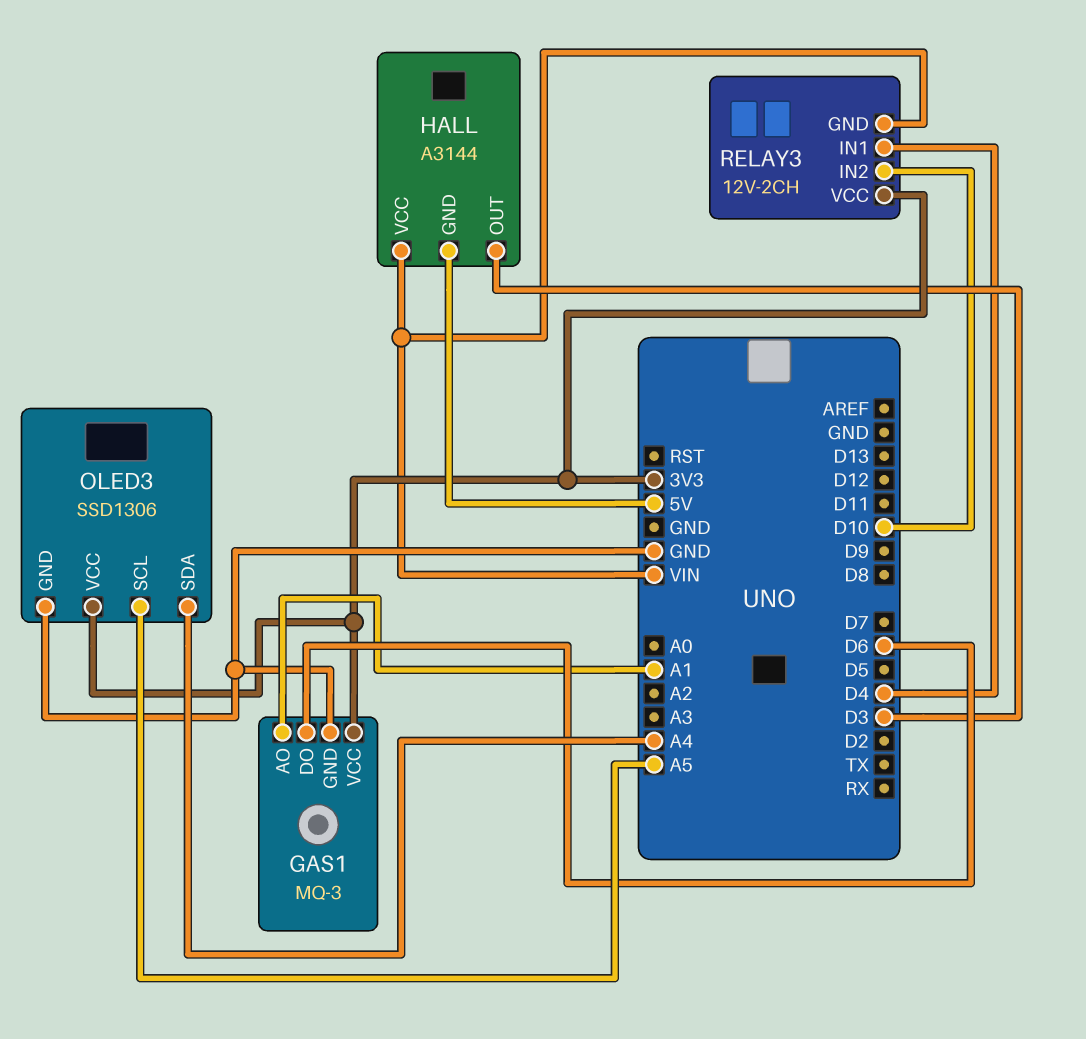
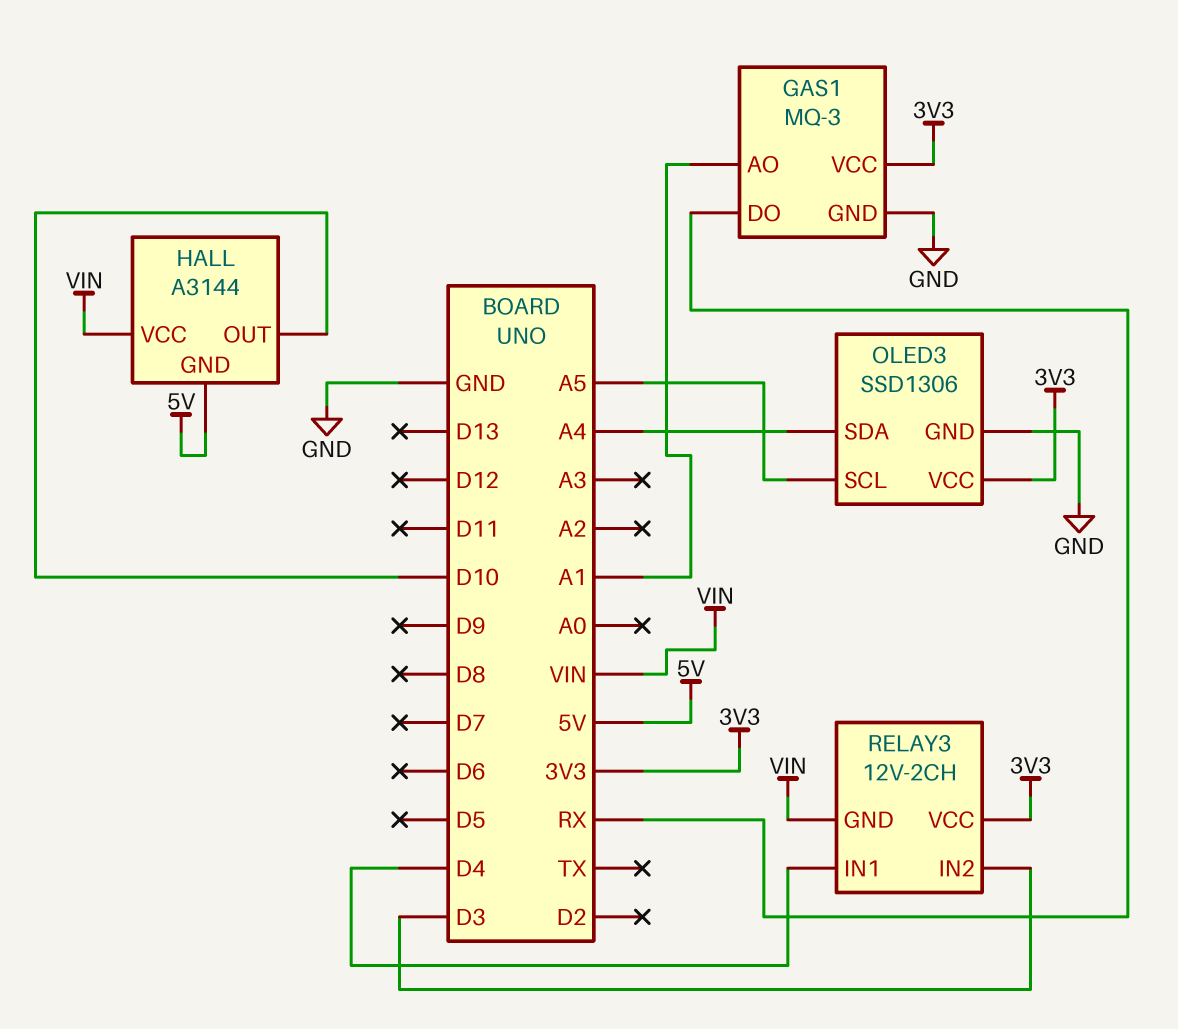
GAS1 pin DO: D6 -> RX
HALL pin OUT: D3 -> D10
RELAY3 pin IN2: D10 -> D3

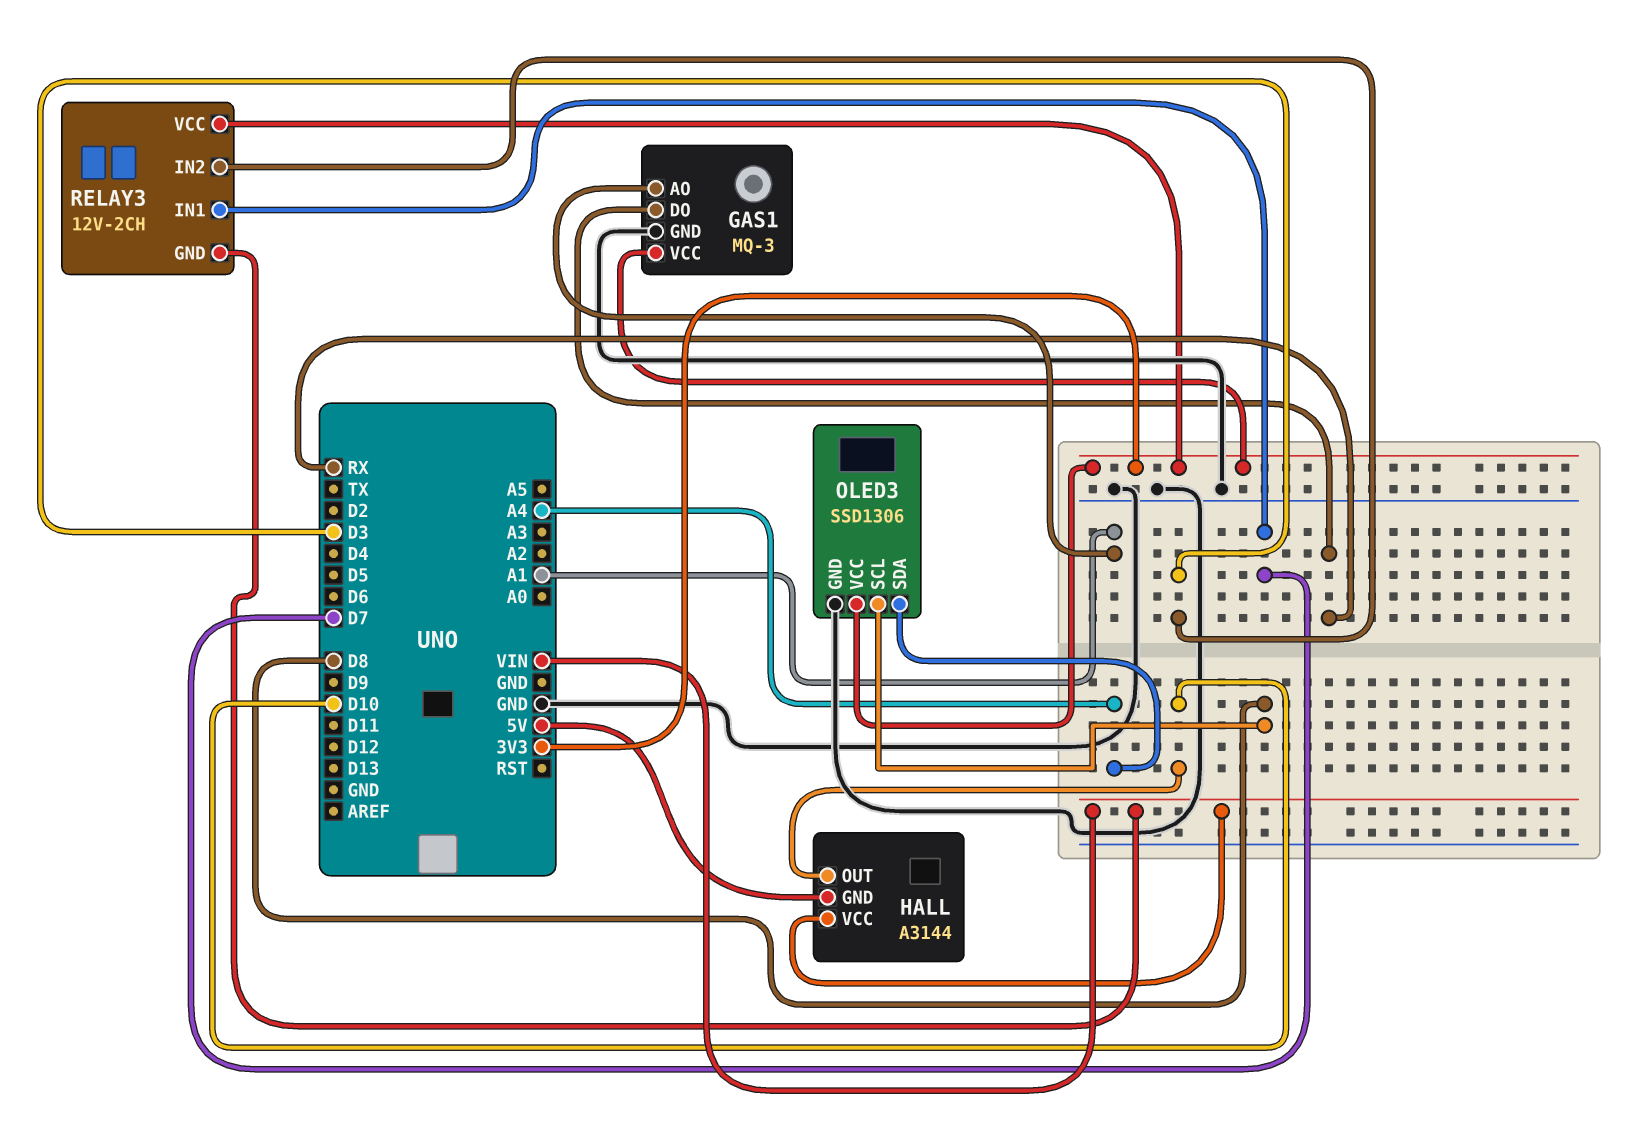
OLED3 pin SCL: A5 -> D8
RELAY3 pin IN1: D4 -> D7

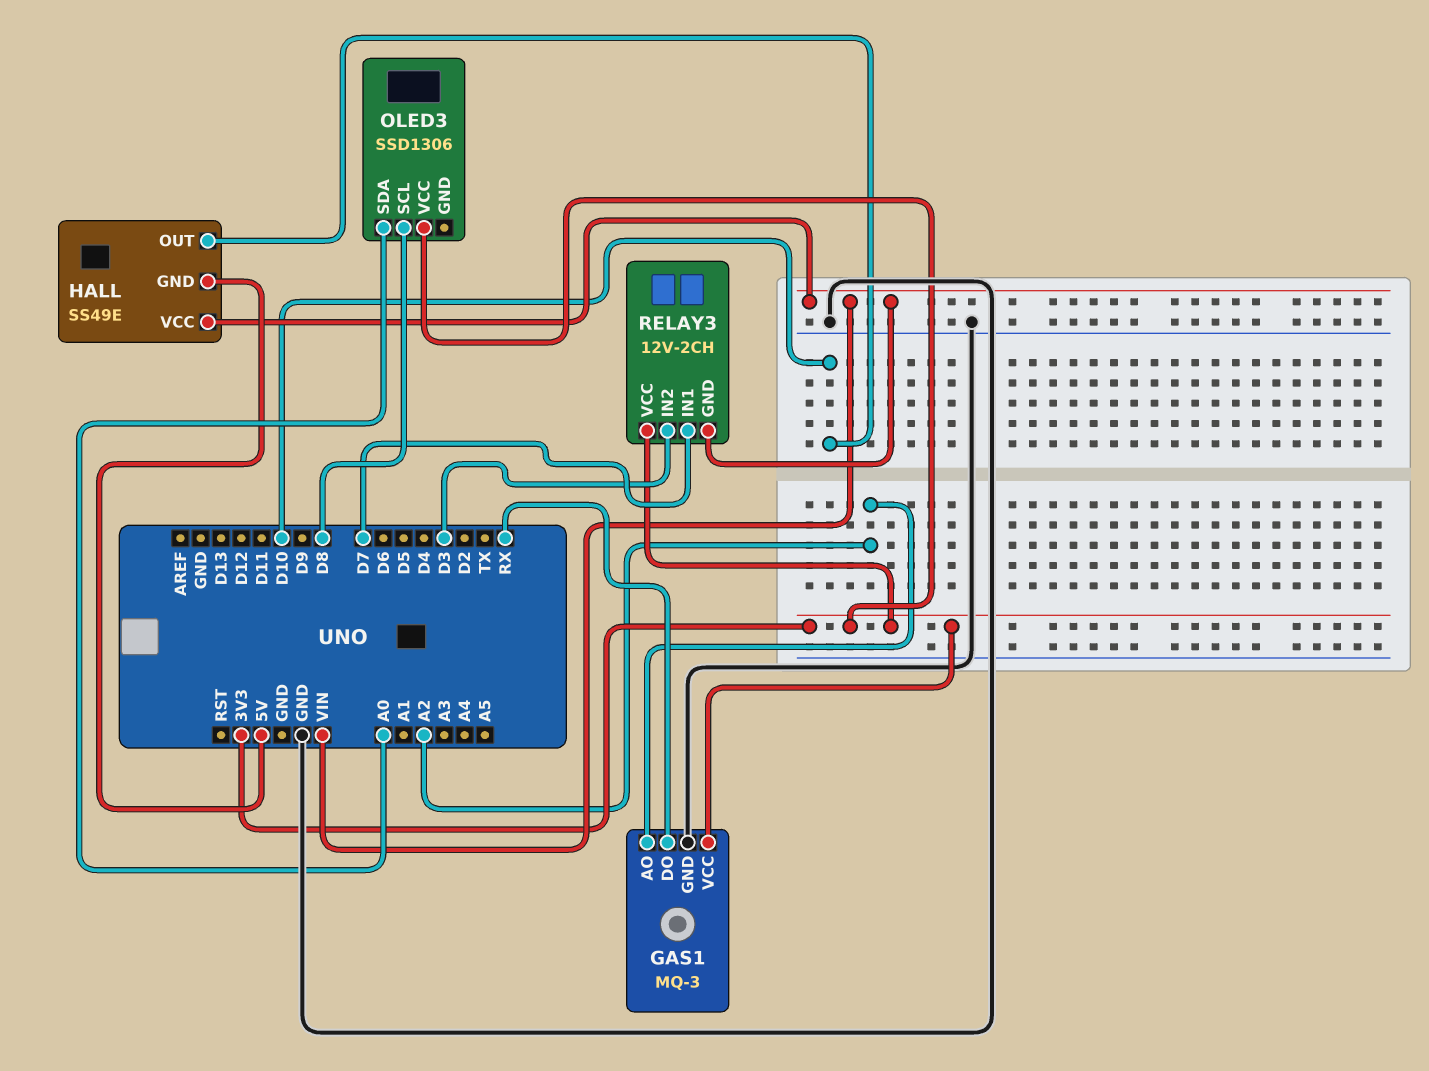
GAS1 pin AO: A1 -> A2
HALL: A3144 -> SS49E
OLED3 pin GND: GND -> none
OLED3 pin SDA: A4 -> A0

